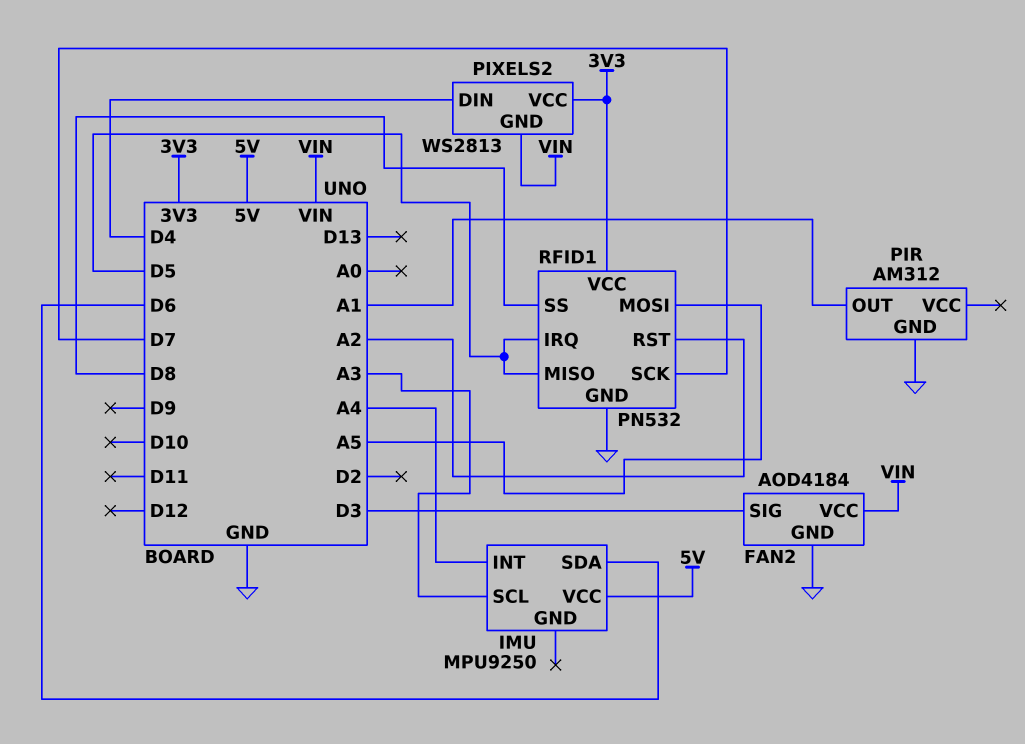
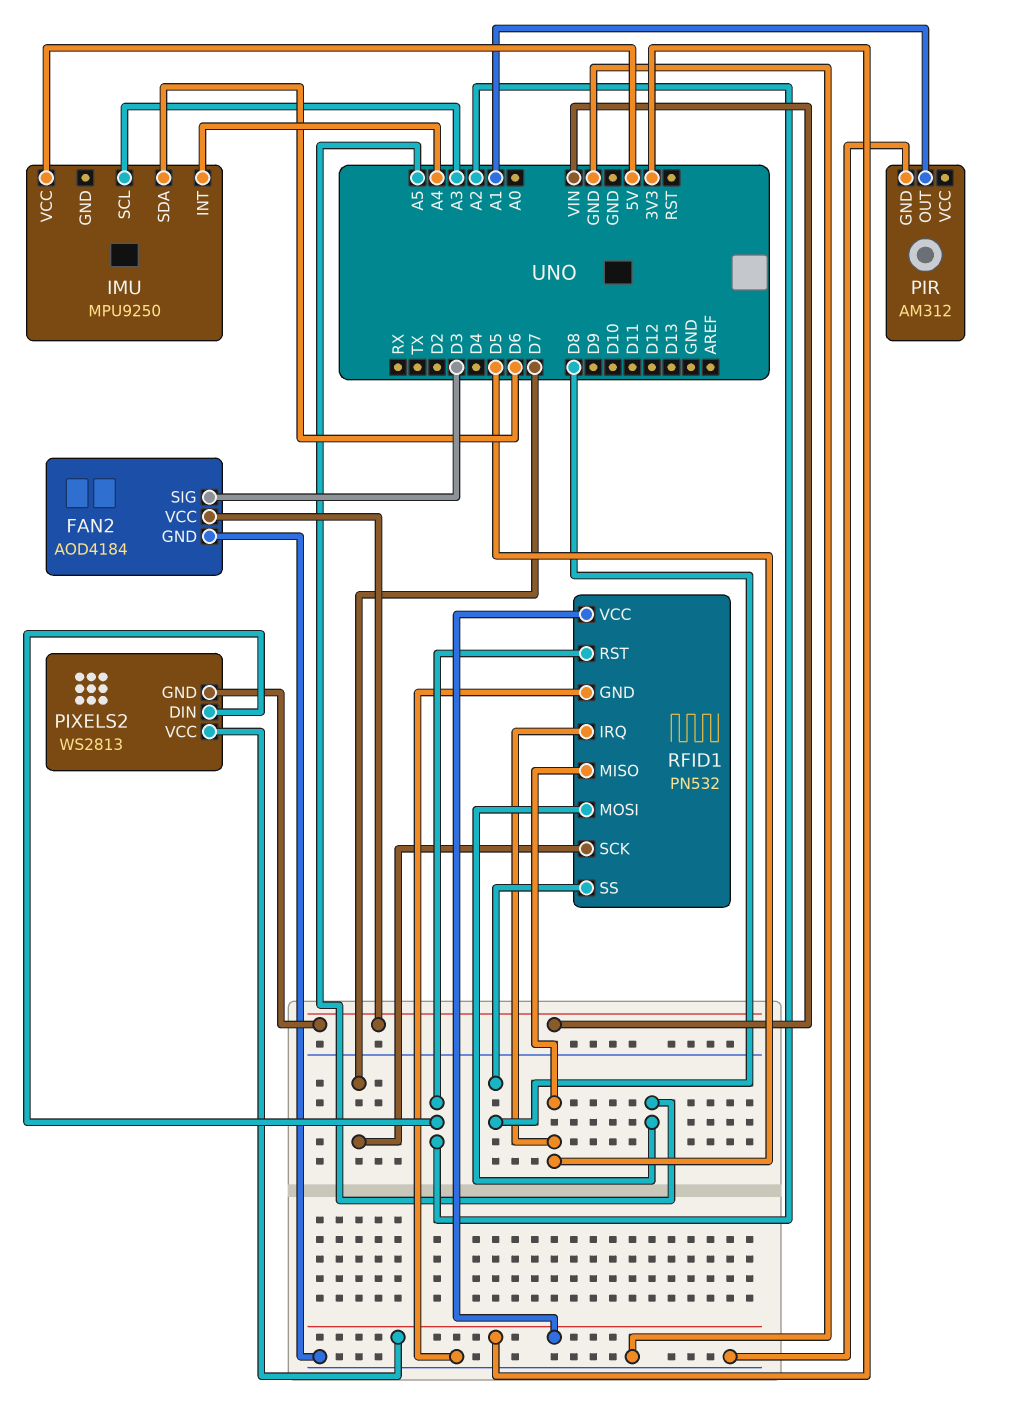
PIXELS2 pin DIN: D4 -> A2

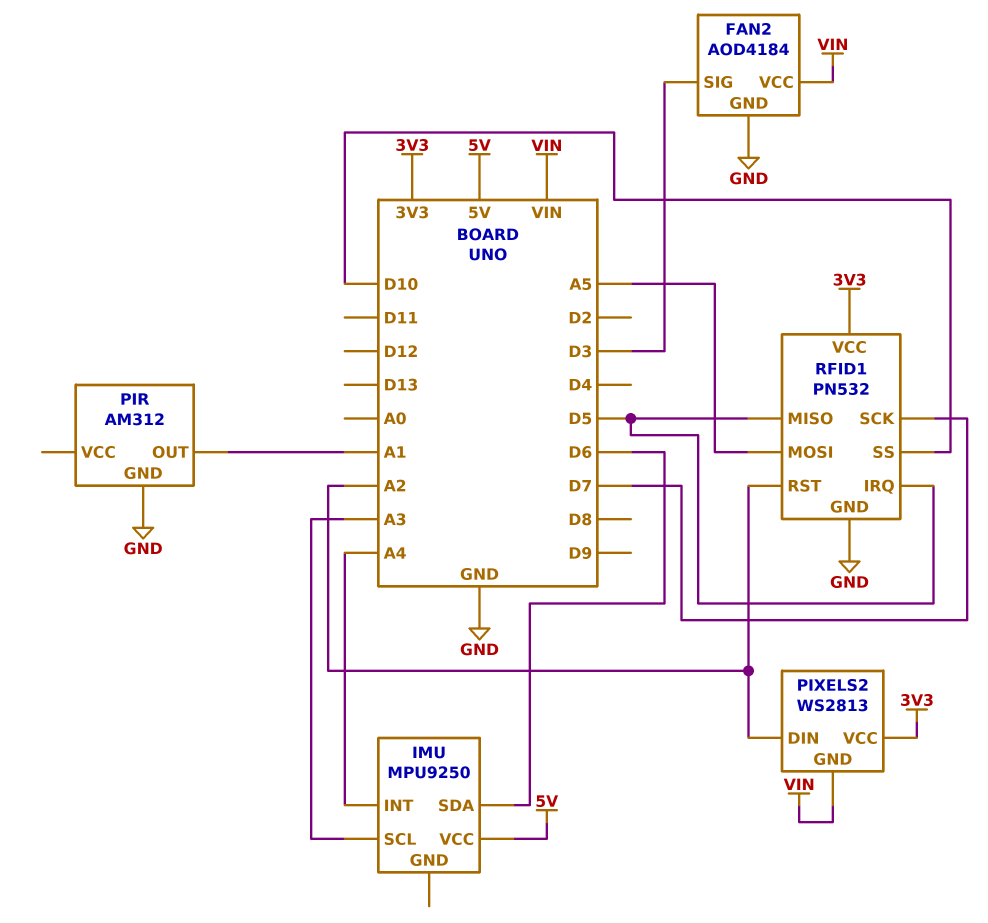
RFID1 pin SS: D8 -> D10

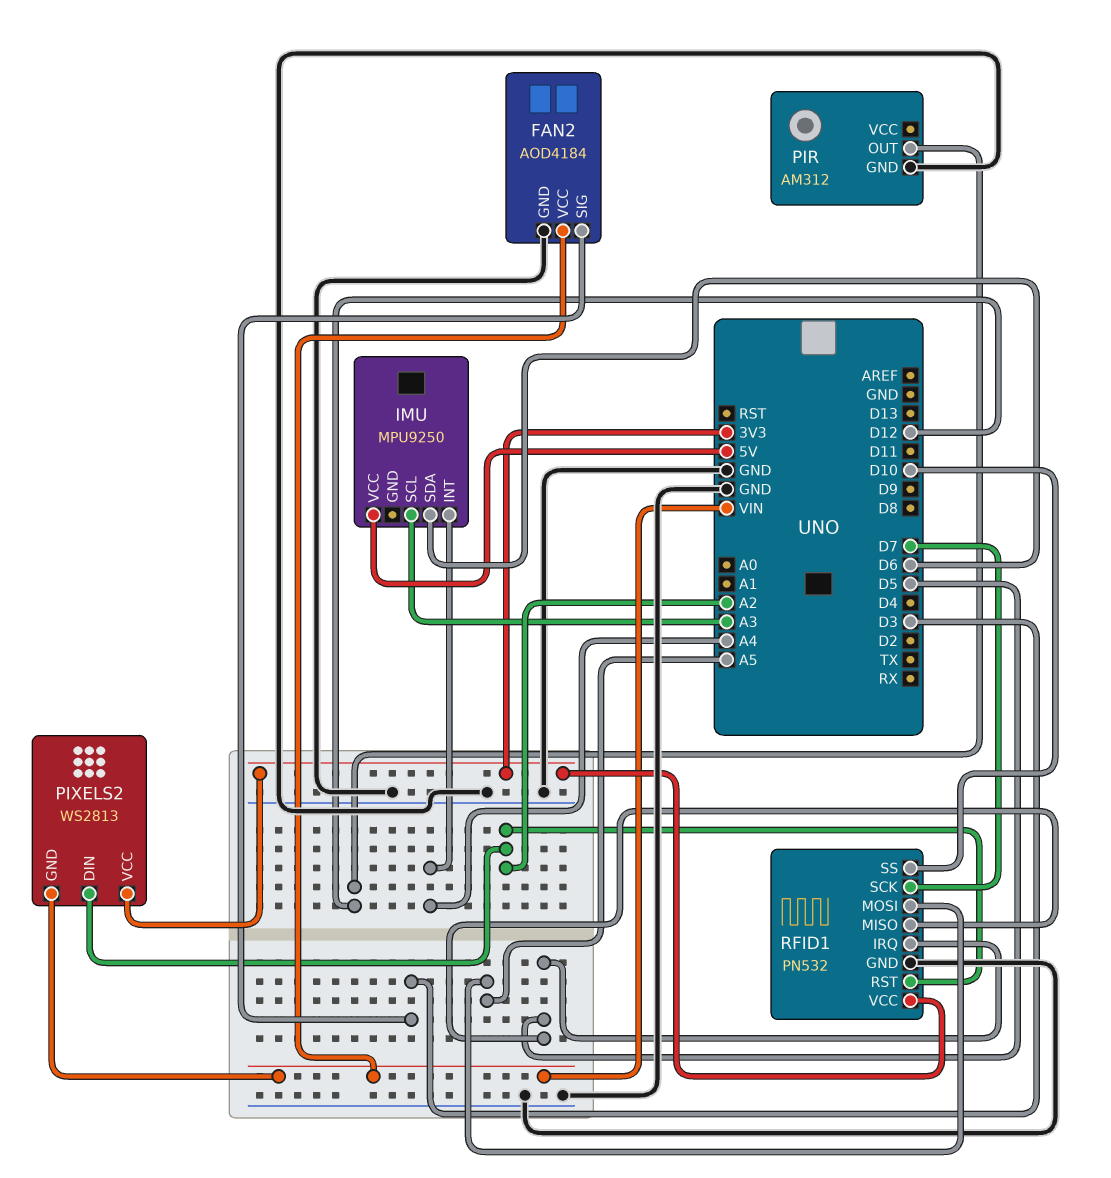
PIR pin OUT: A1 -> D12

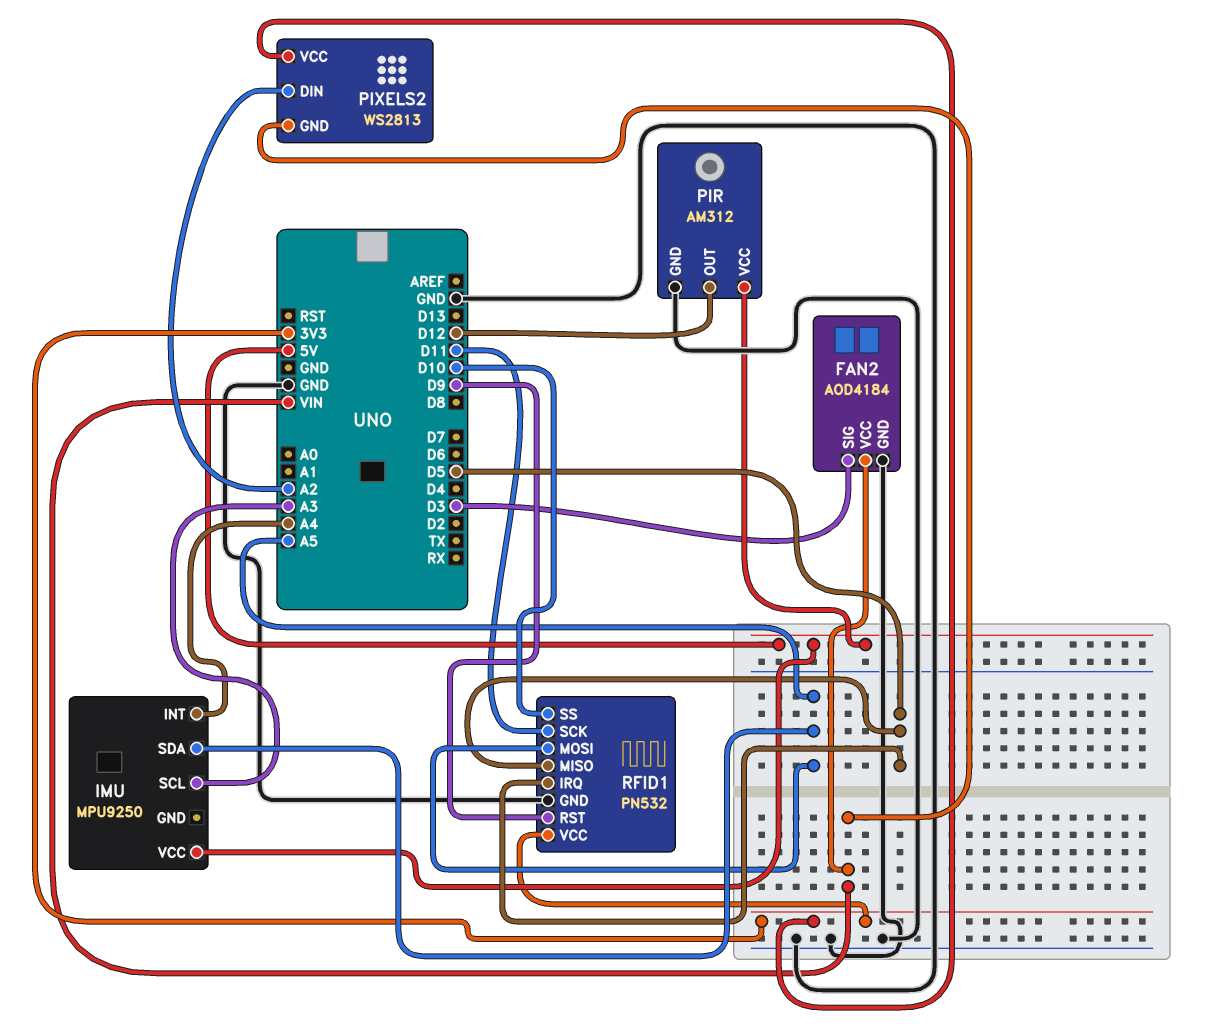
IMU pin SDA: D6 -> A5
PIR pin VCC: none -> 5V
RFID1 pin RST: A2 -> D9
RFID1 pin SCK: D7 -> D11

